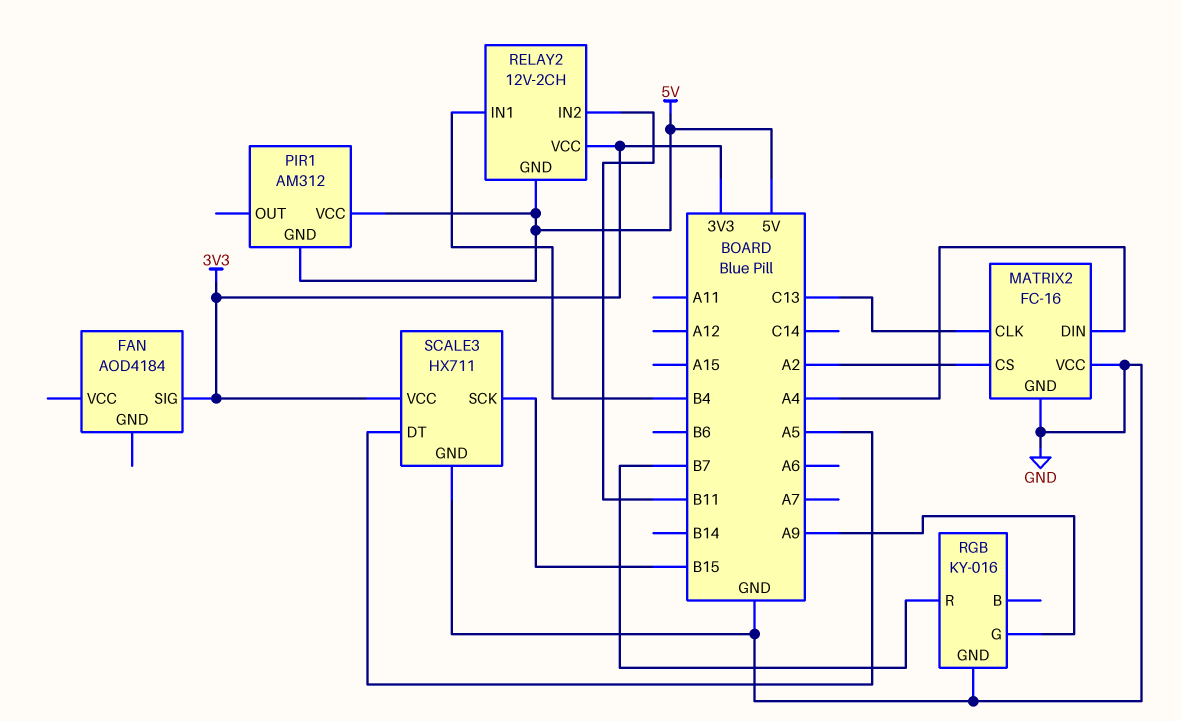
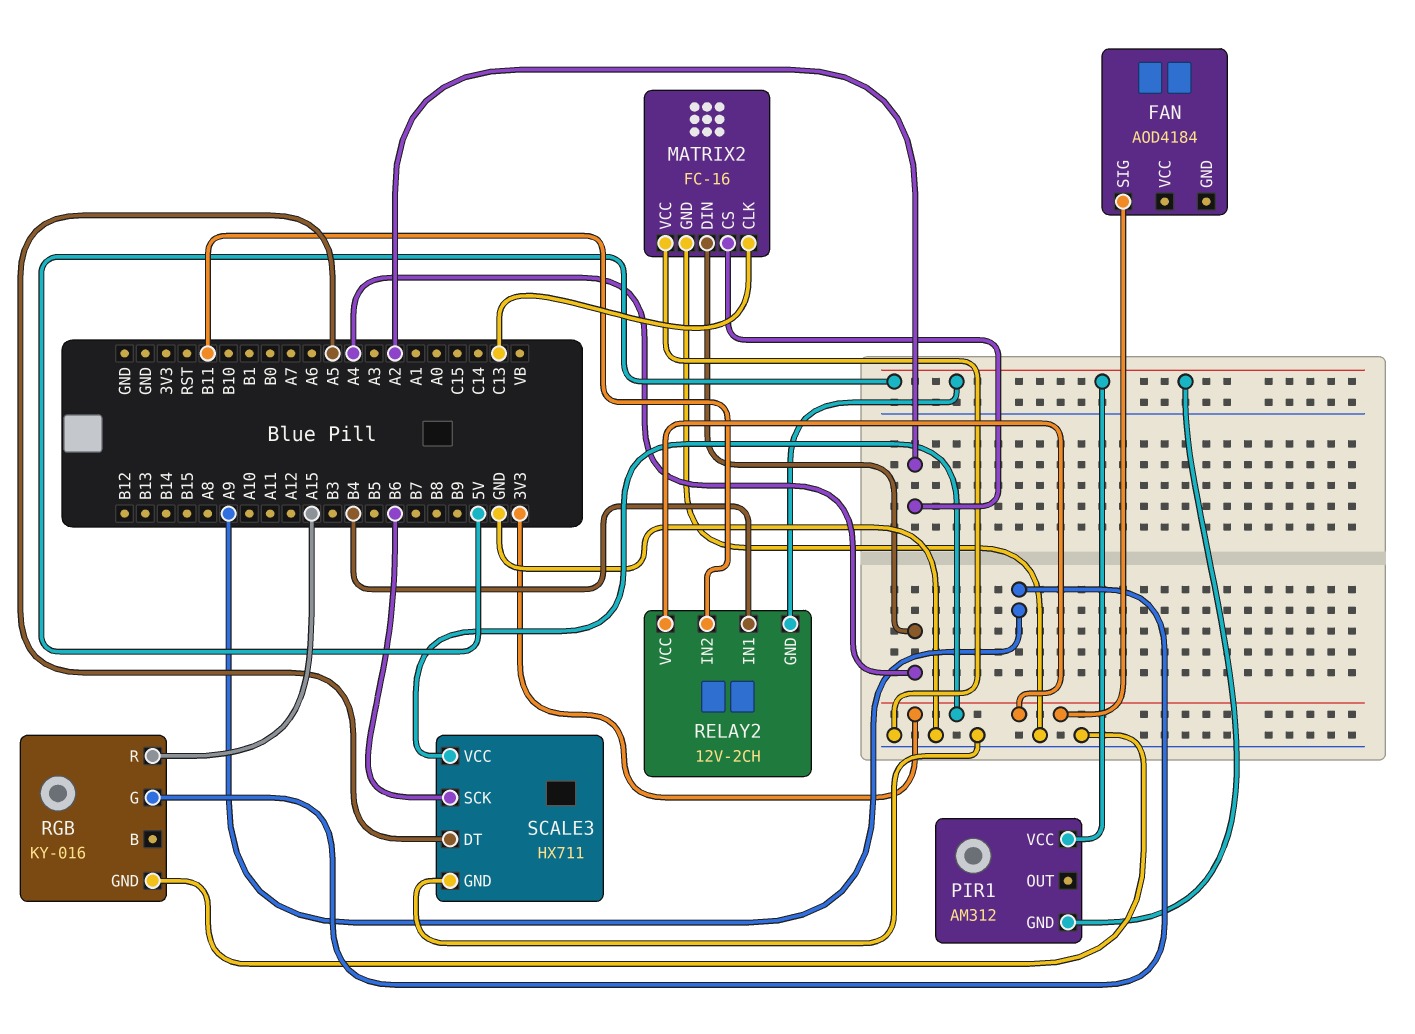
RGB pin R: B7 -> A15
SCALE3 pin SCK: B15 -> B6

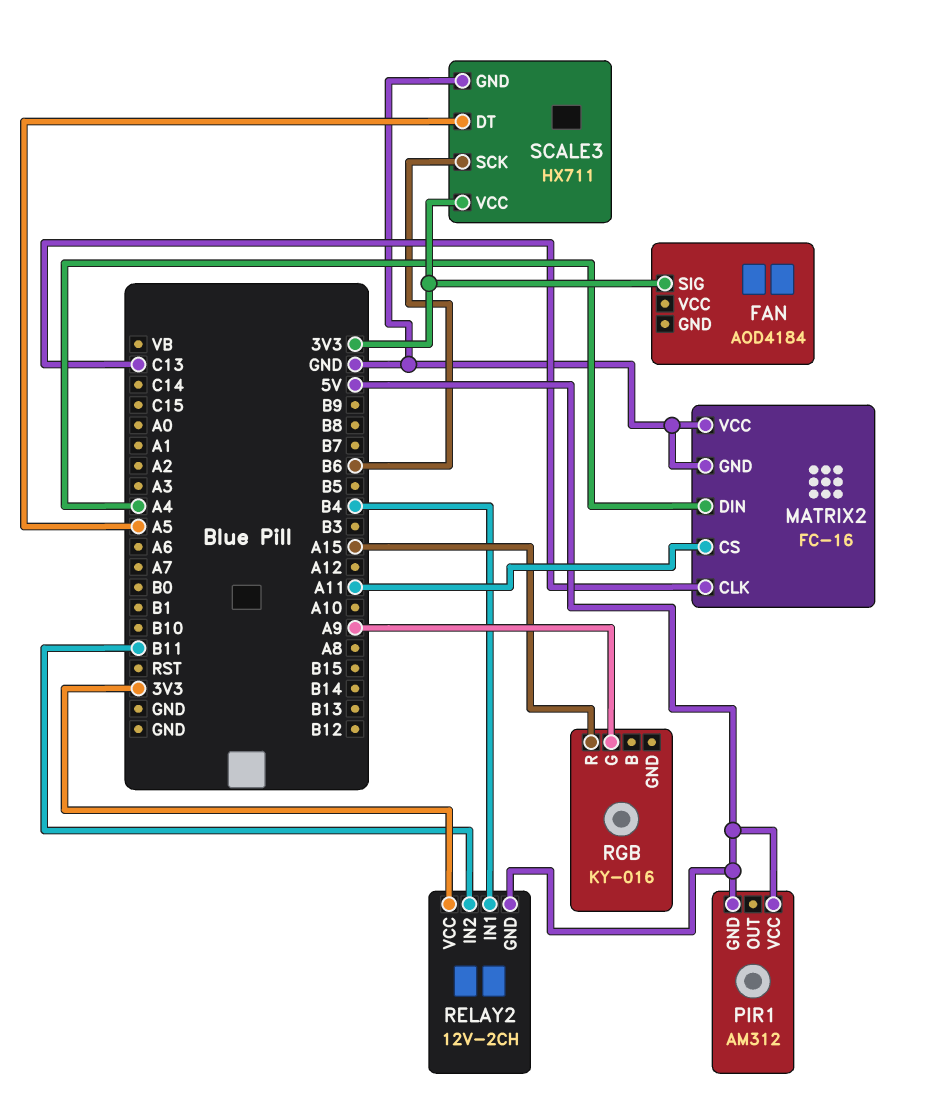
MATRIX2 pin CS: A2 -> A11
RGB pin GND: GND -> none

